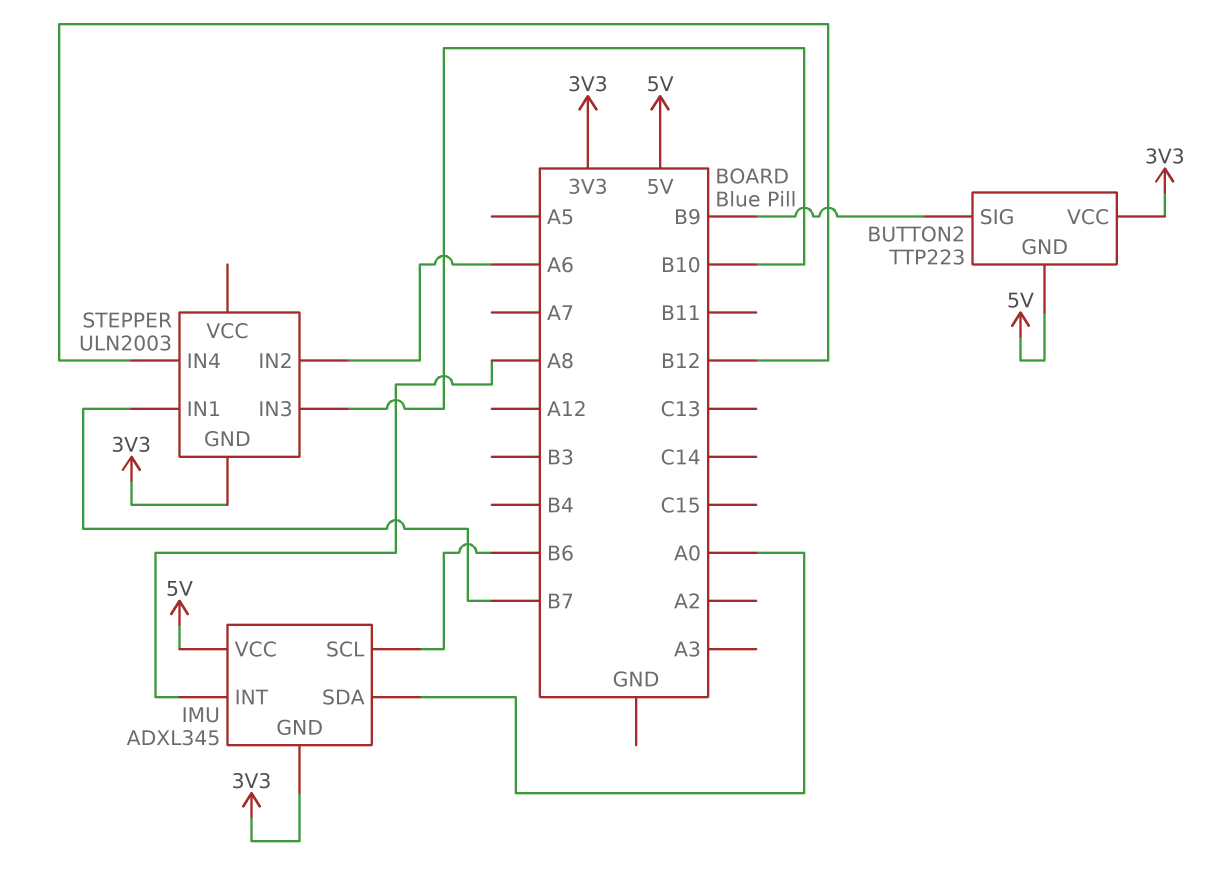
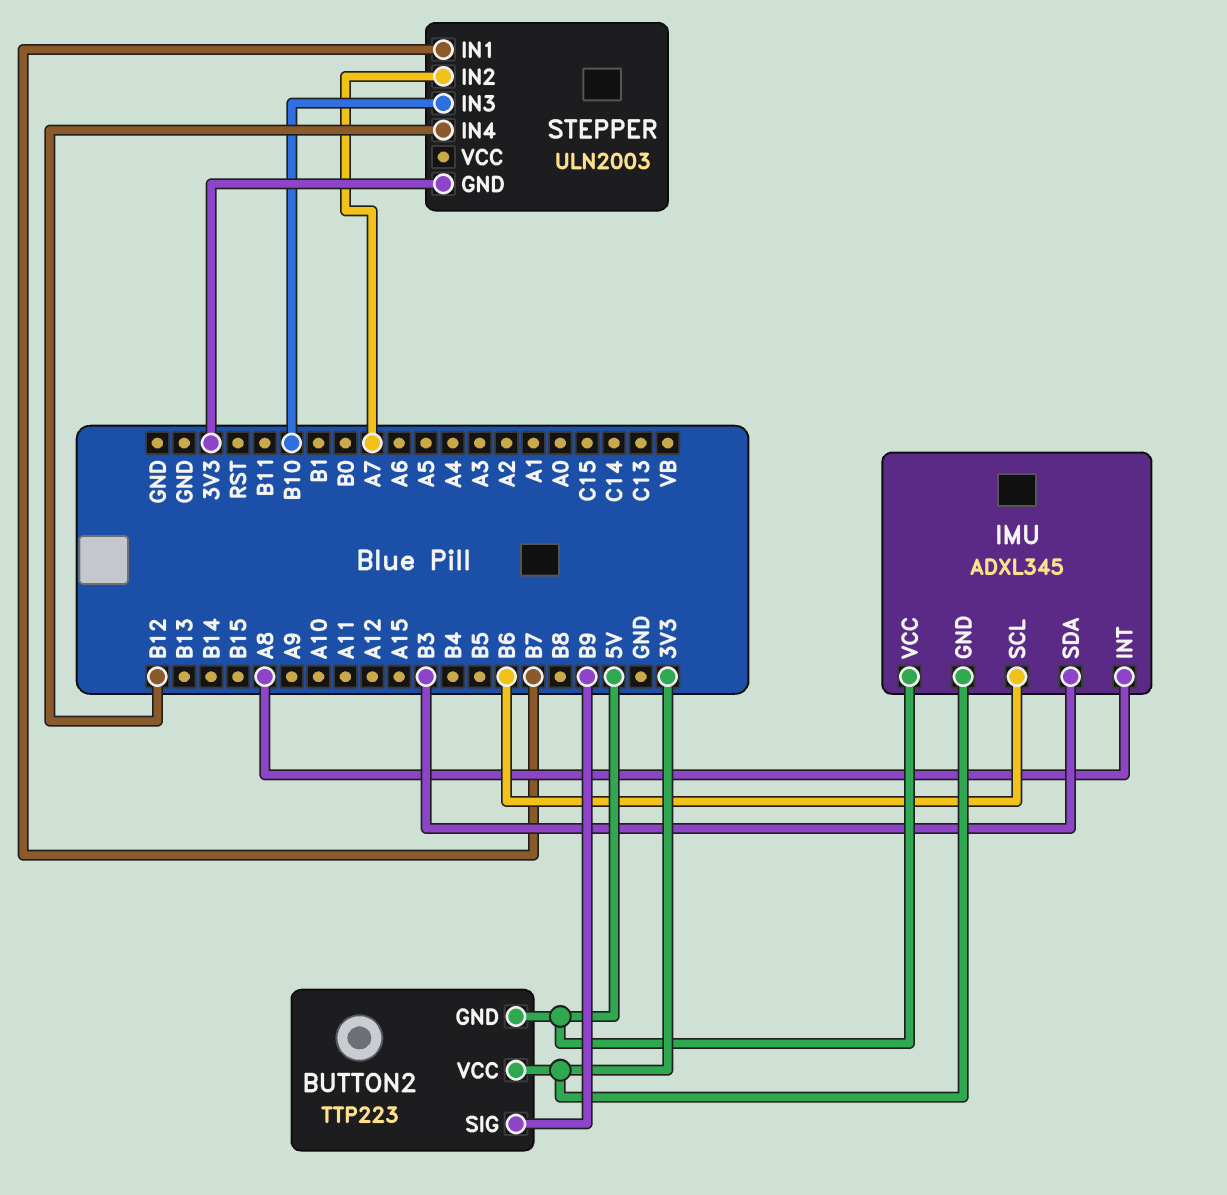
IMU pin SDA: A0 -> B3
STEPPER pin IN2: A6 -> A7

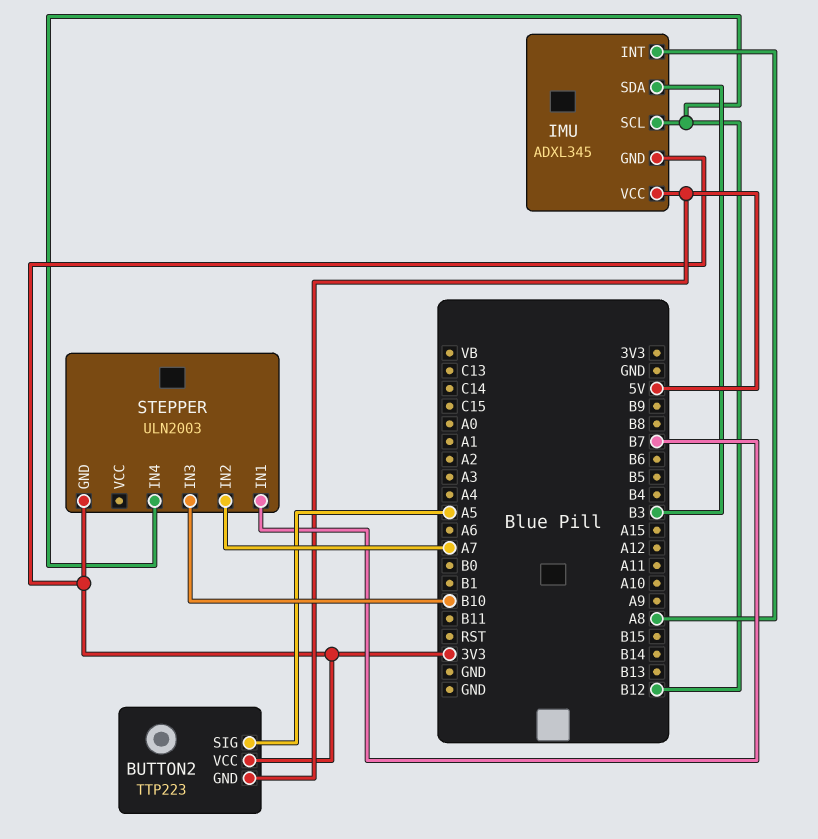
BUTTON2 pin SIG: B9 -> A5
IMU pin SCL: B6 -> B12

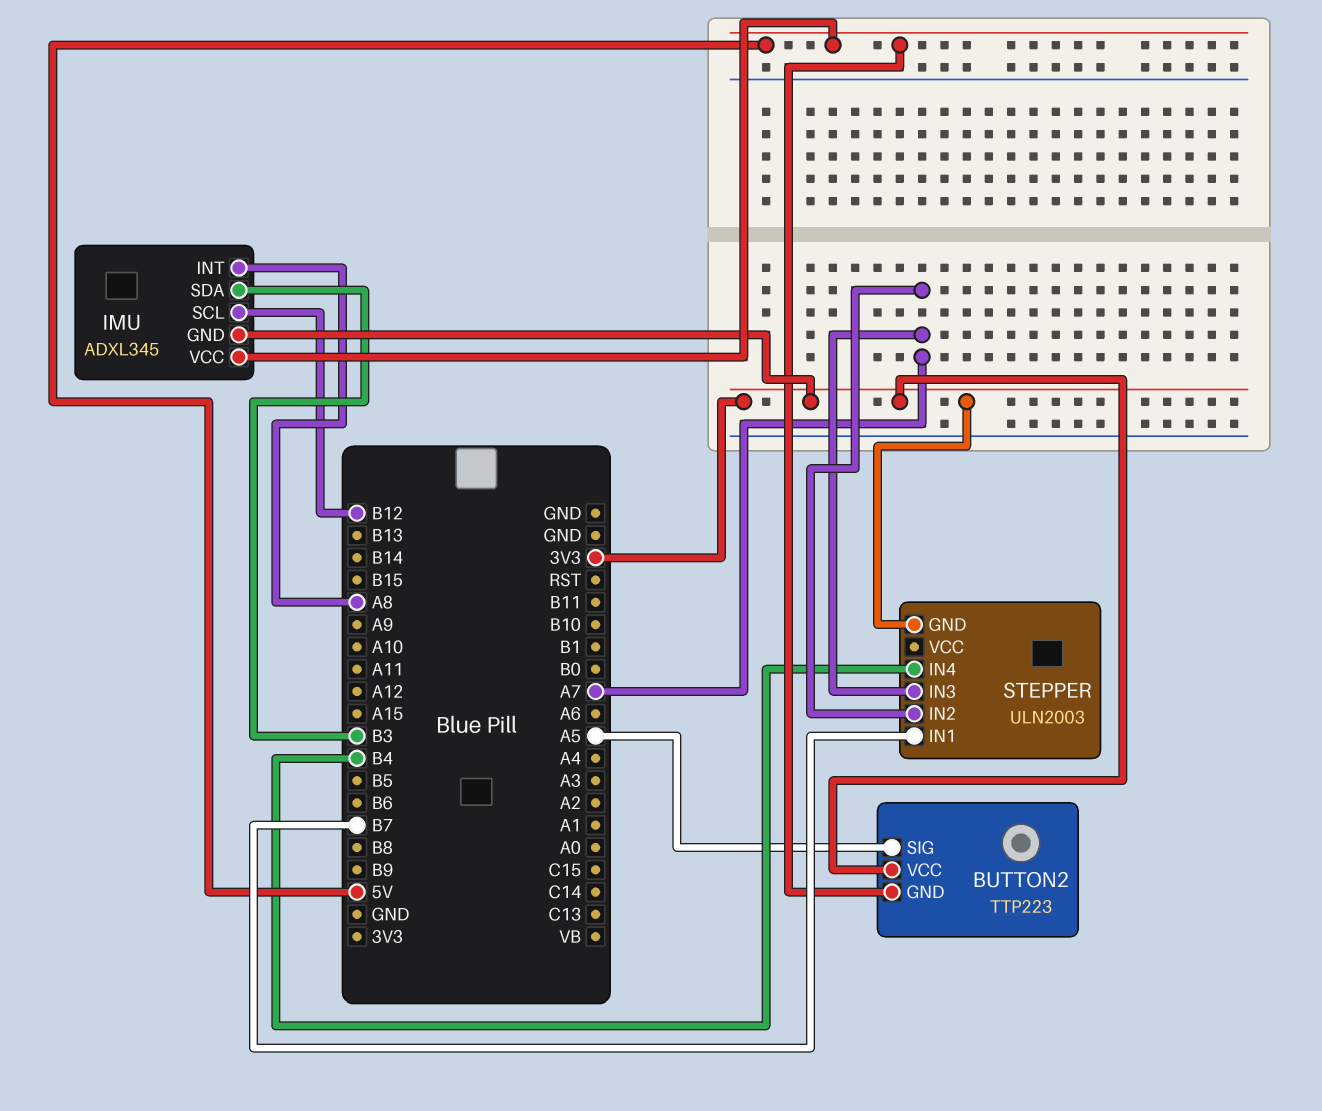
STEPPER pin IN3: B10 -> A7
STEPPER pin IN4: B12 -> B4

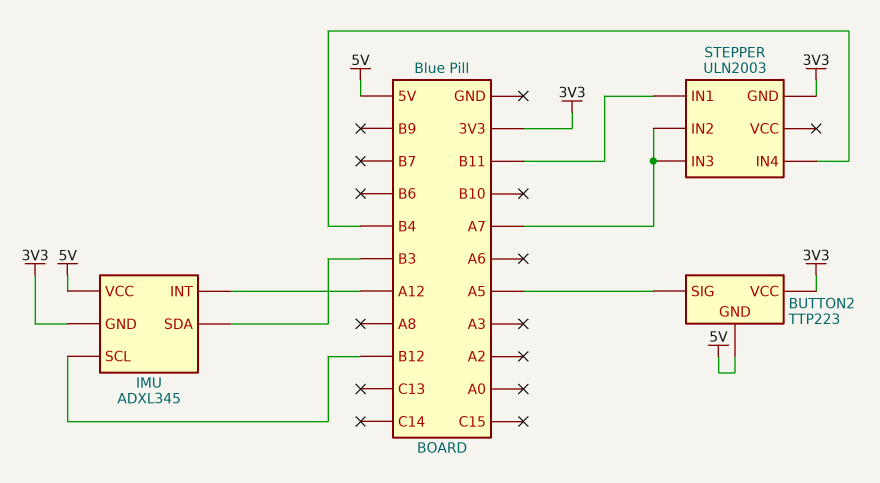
IMU pin INT: A8 -> A12
STEPPER pin IN1: B7 -> B11

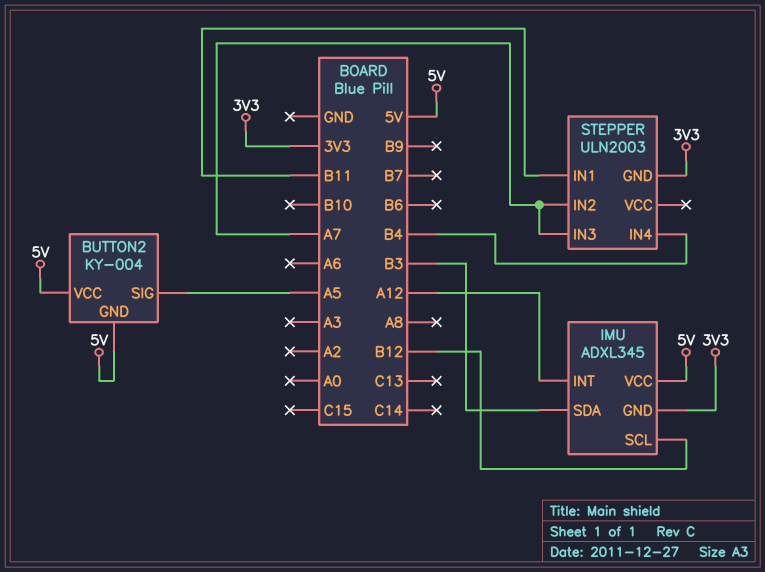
BUTTON2: TTP223 -> KY-004
BUTTON2 pin VCC: 3V3 -> 5V

